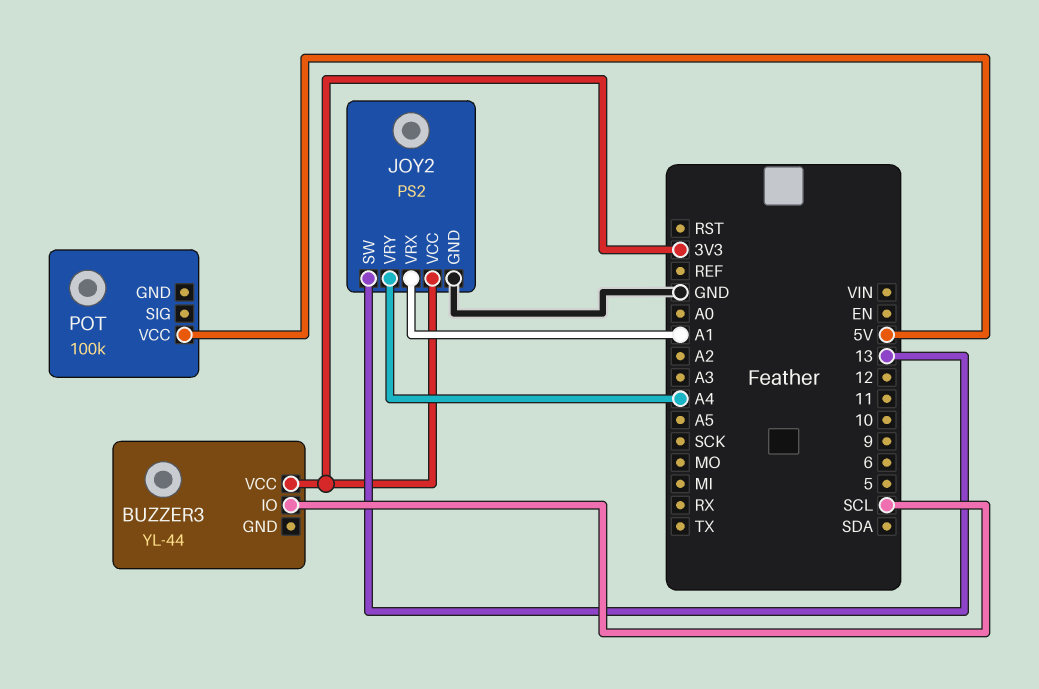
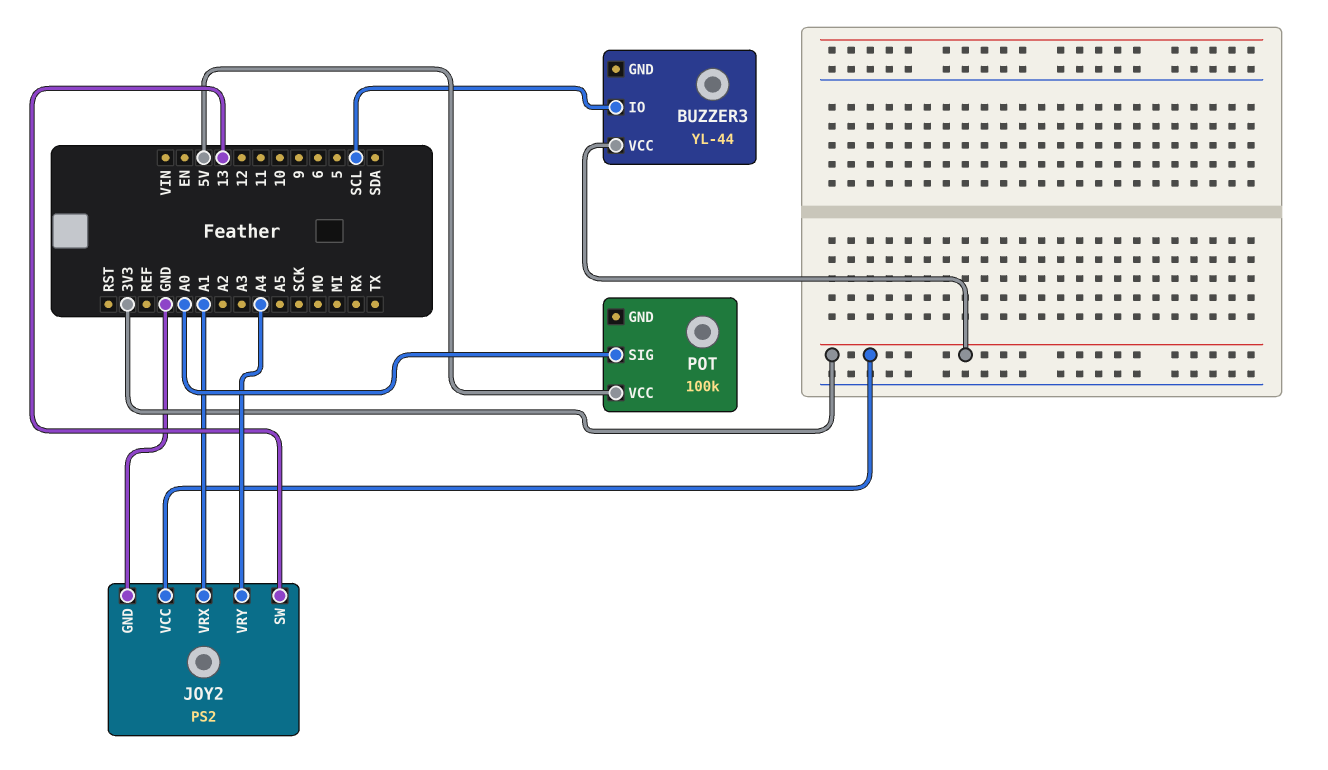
POT pin SIG: none -> A0

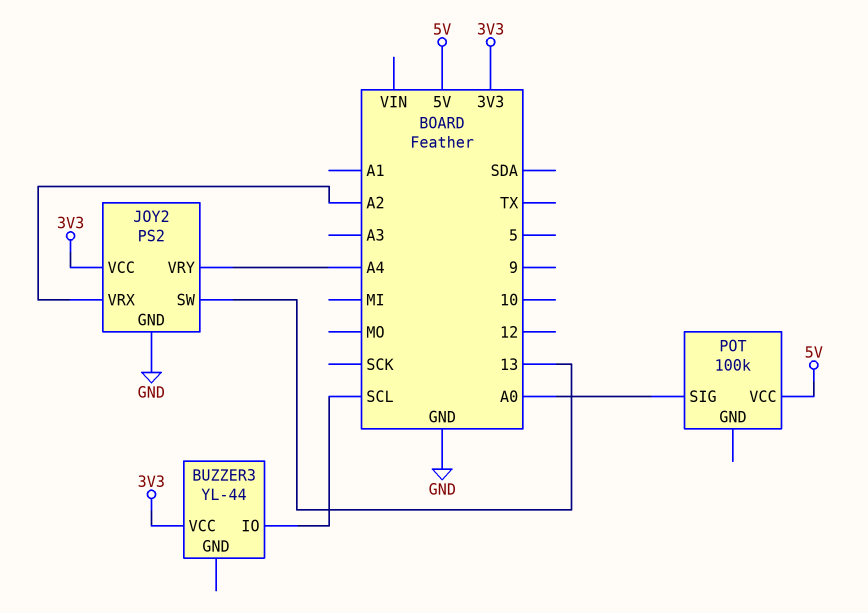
JOY2 pin VRX: A1 -> A2

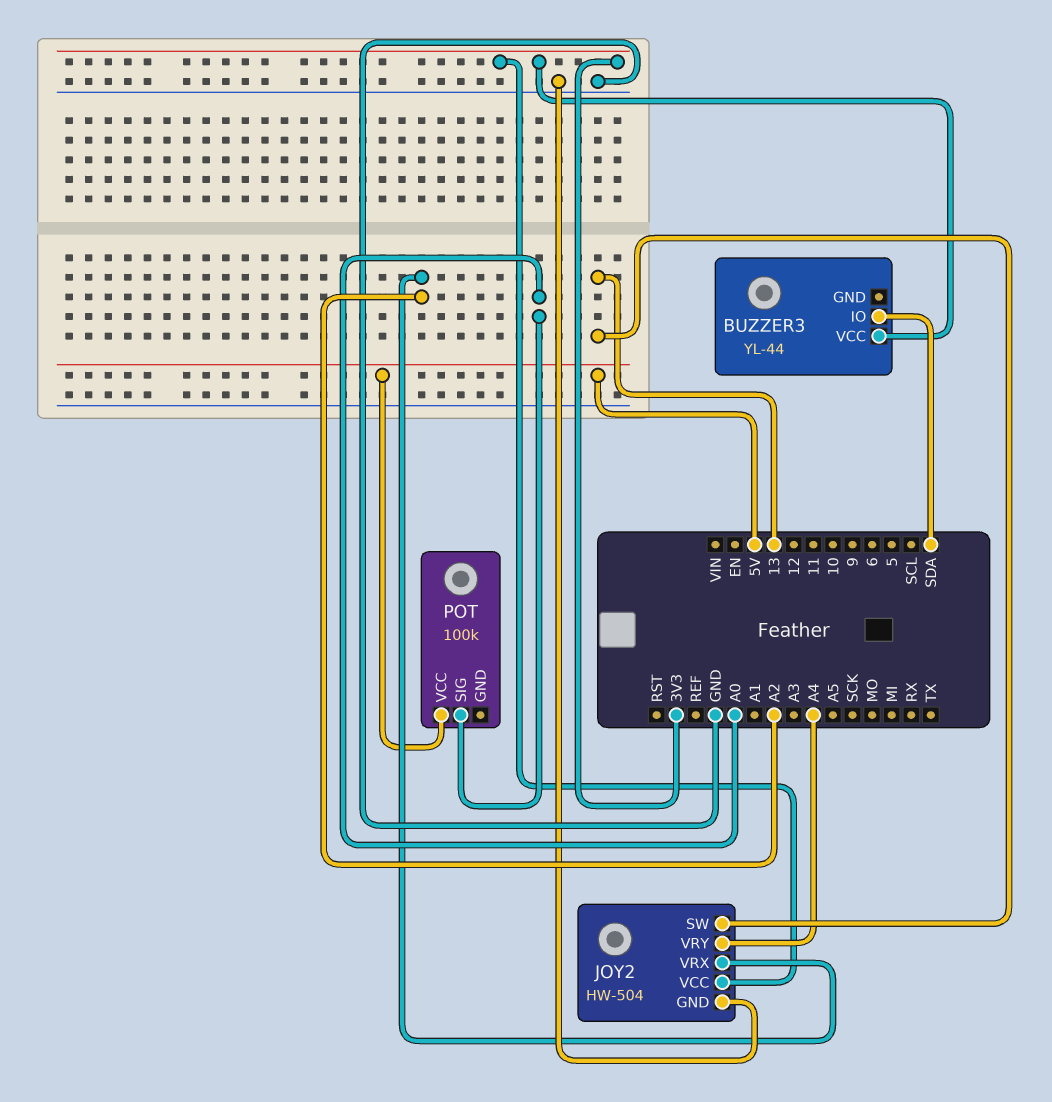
BUZZER3 pin IO: SCL -> SDA
JOY2: PS2 -> HW-504

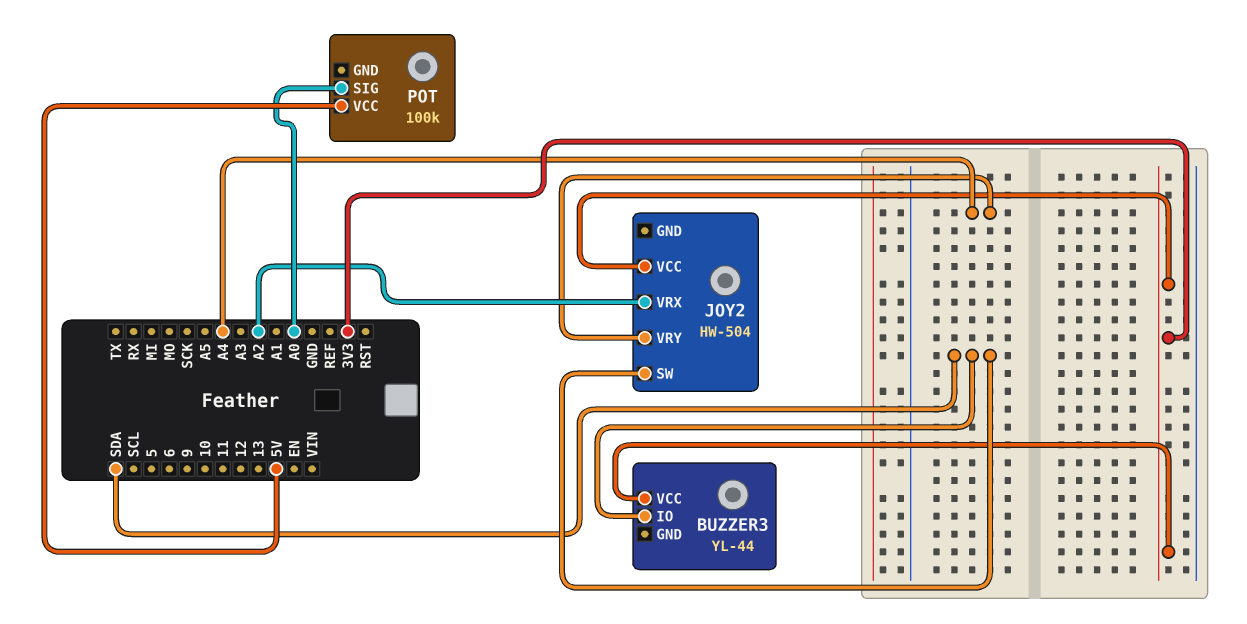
JOY2 pin GND: GND -> none
JOY2 pin SW: 13 -> SDA

